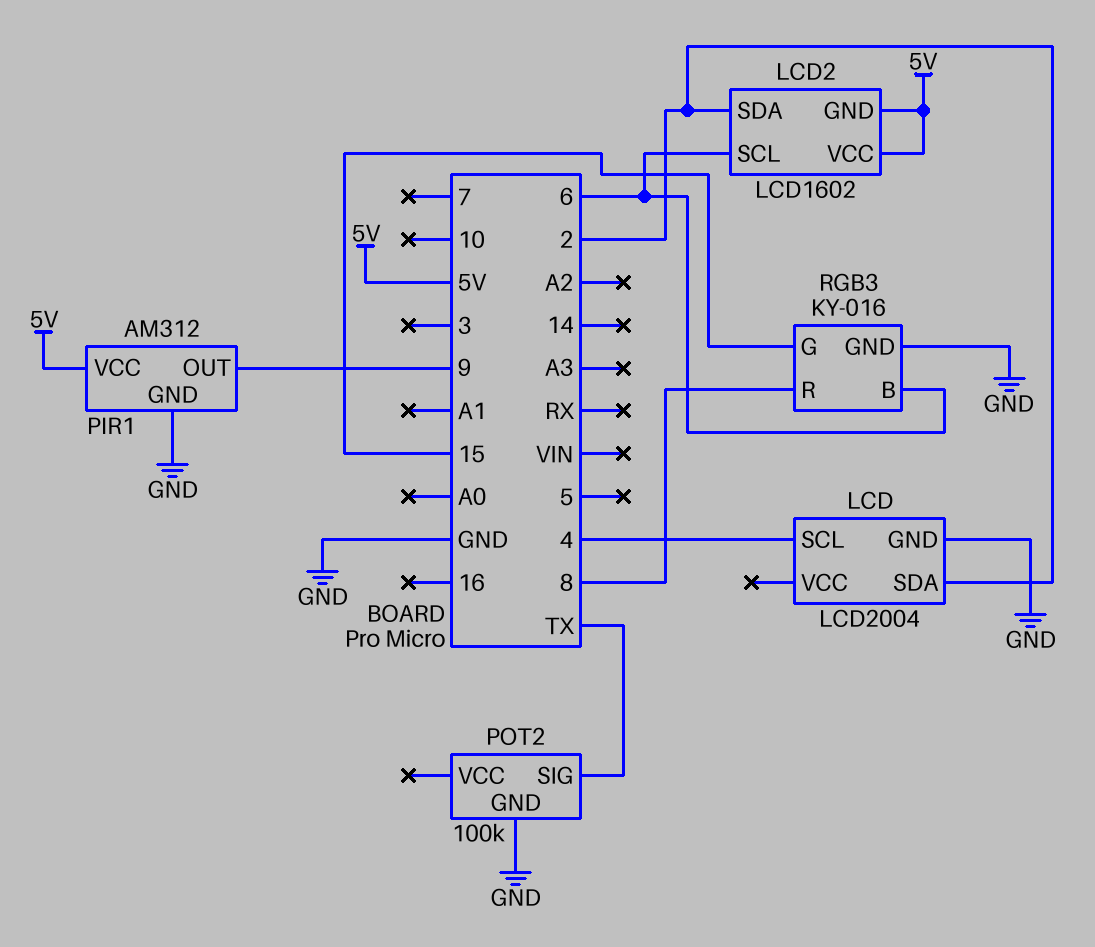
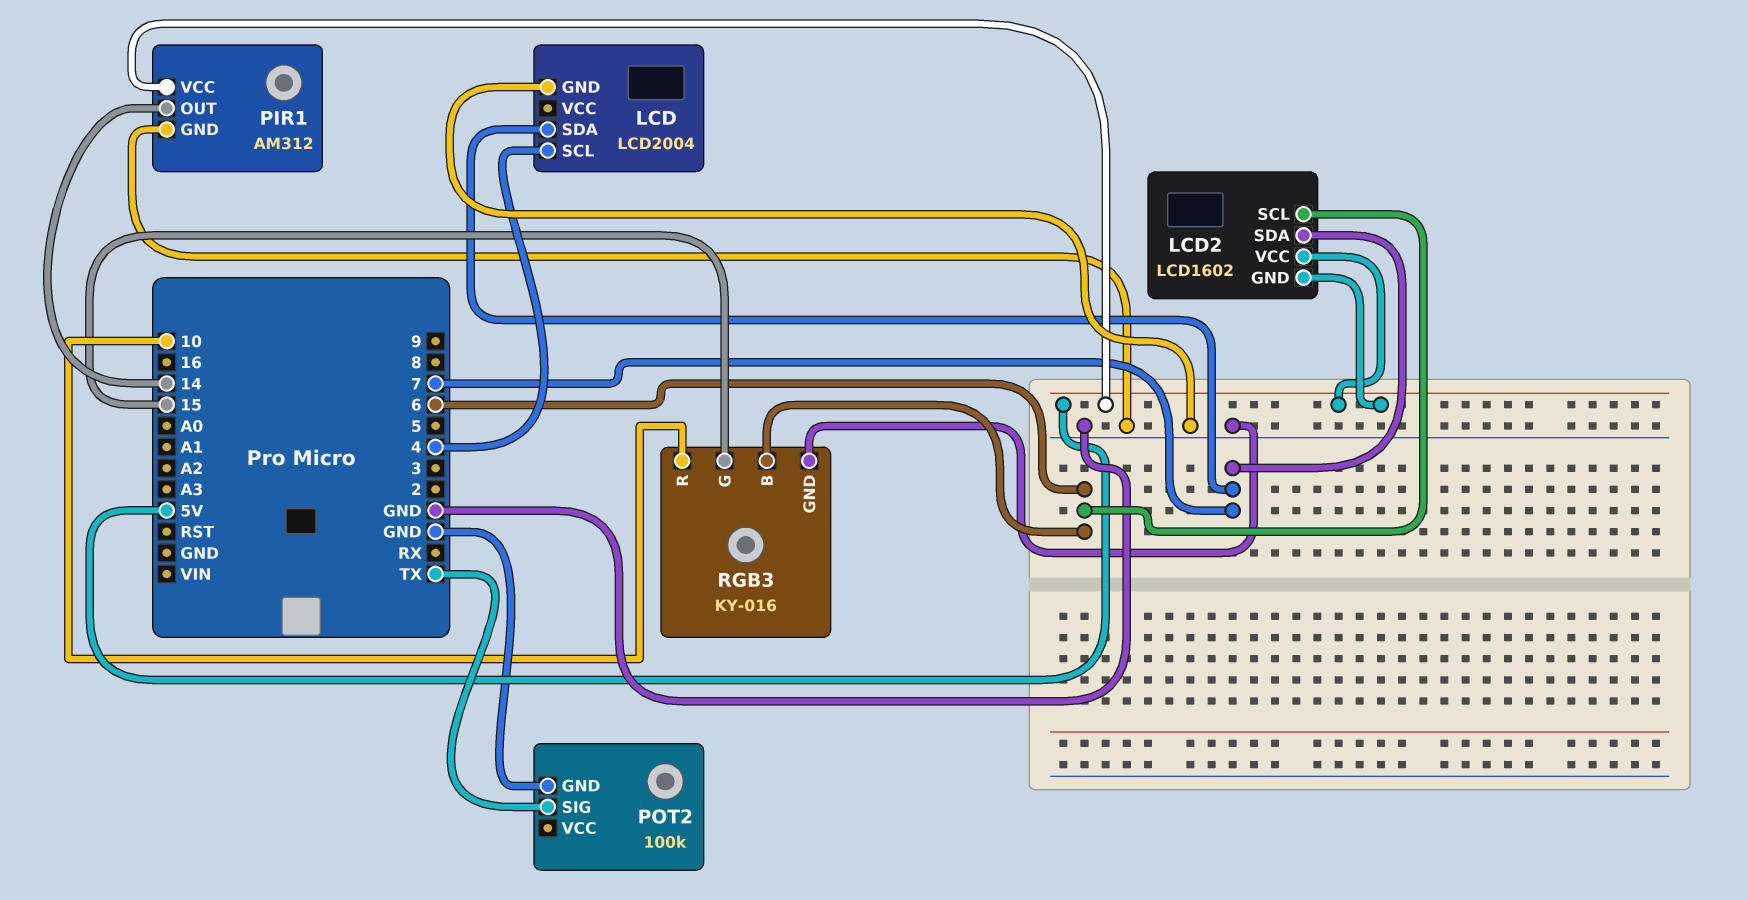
LCD pin SDA: 2 -> 7
LCD2 pin SDA: 2 -> 7
PIR1 pin OUT: 9 -> 14
RGB3 pin R: 8 -> 10

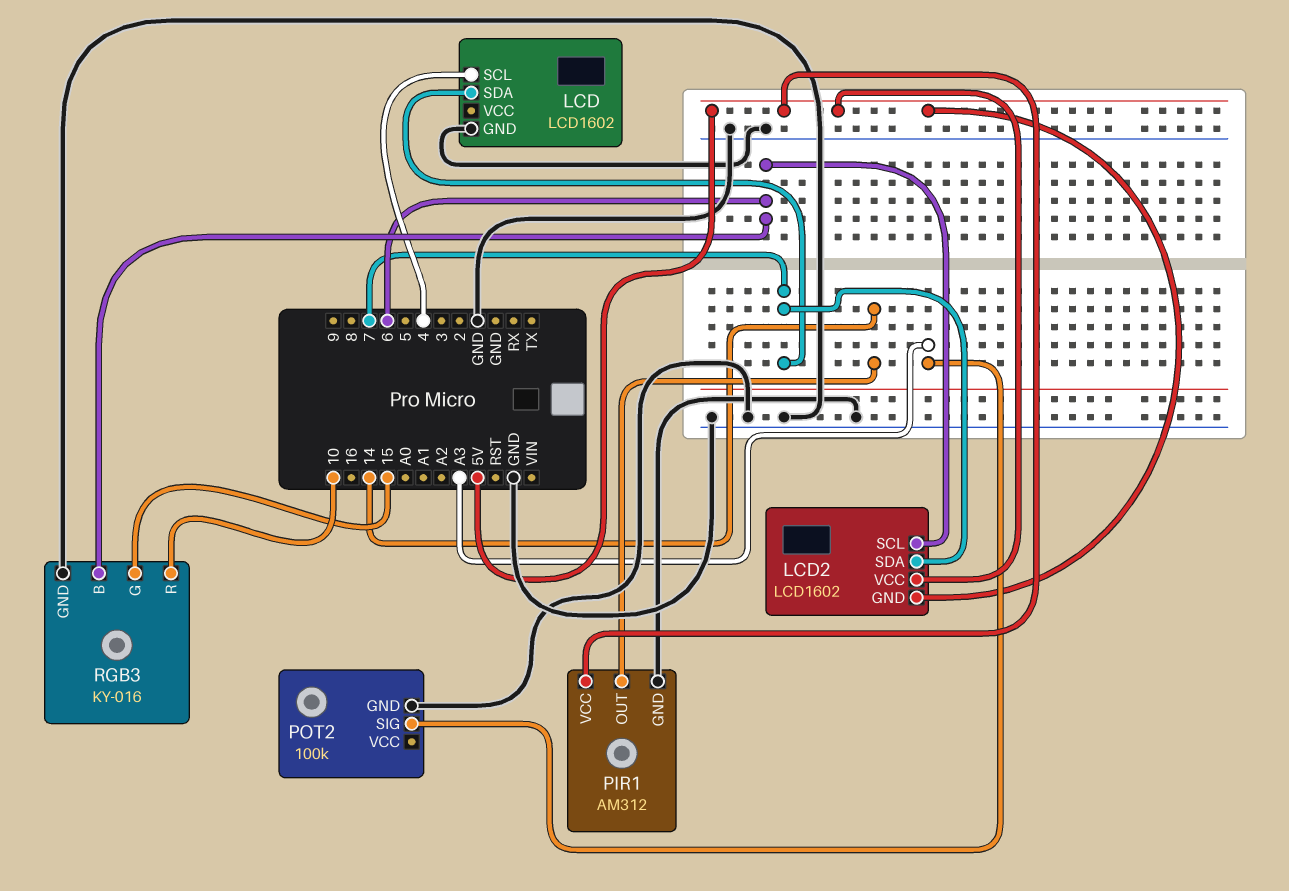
LCD: LCD2004 -> LCD1602
POT2 pin SIG: TX -> A3

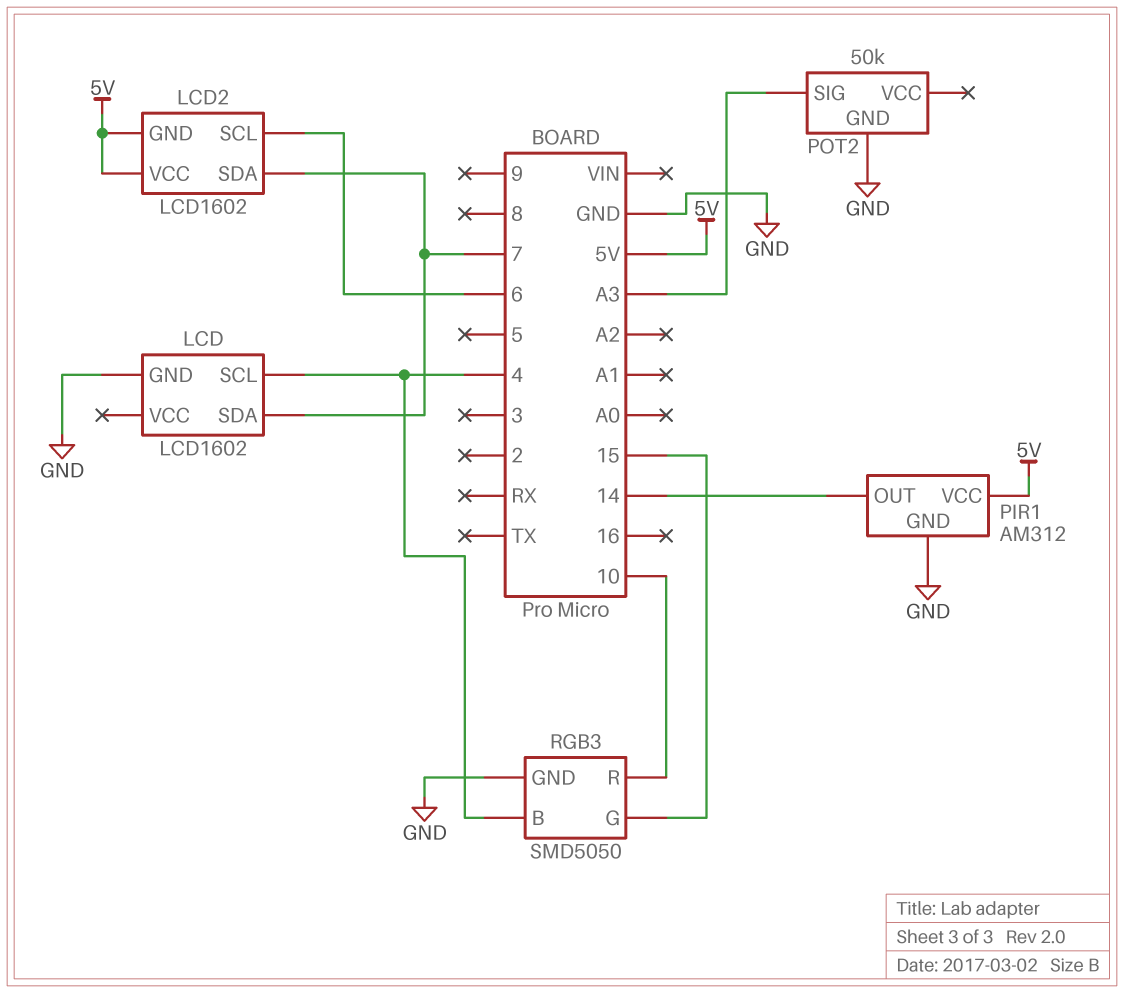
POT2: 100k -> 50k
RGB3: KY-016 -> SMD5050
RGB3 pin B: 6 -> 4

